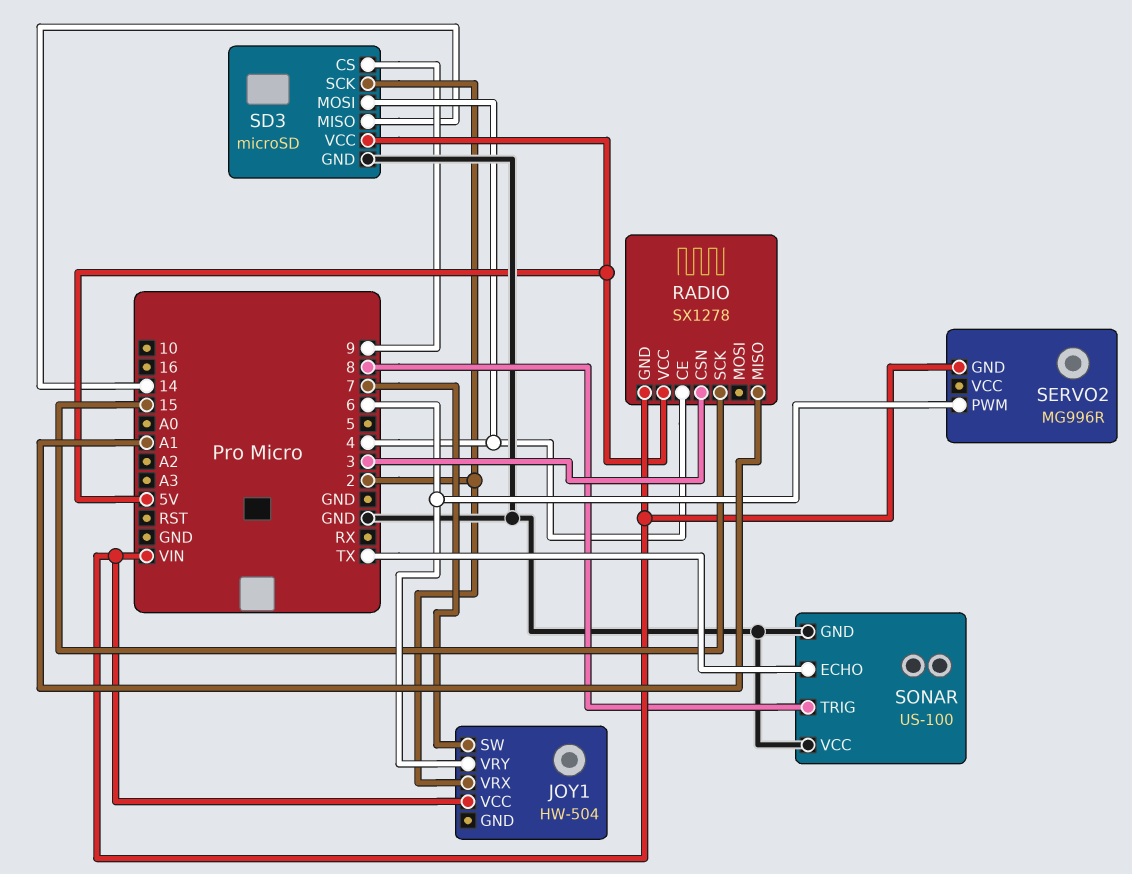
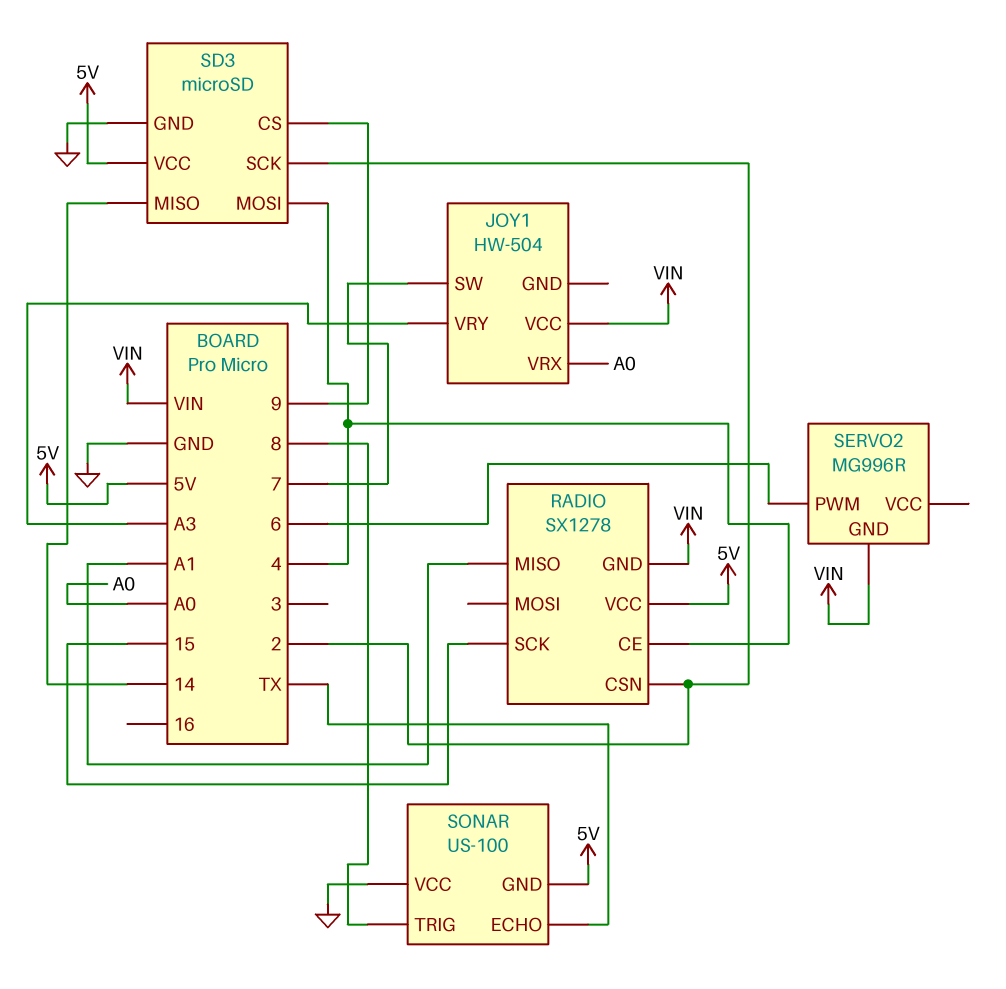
JOY1 pin VRX: 2 -> A0
JOY1 pin VRY: 6 -> A3
RADIO pin CSN: 3 -> 2
SONAR pin GND: GND -> 5V

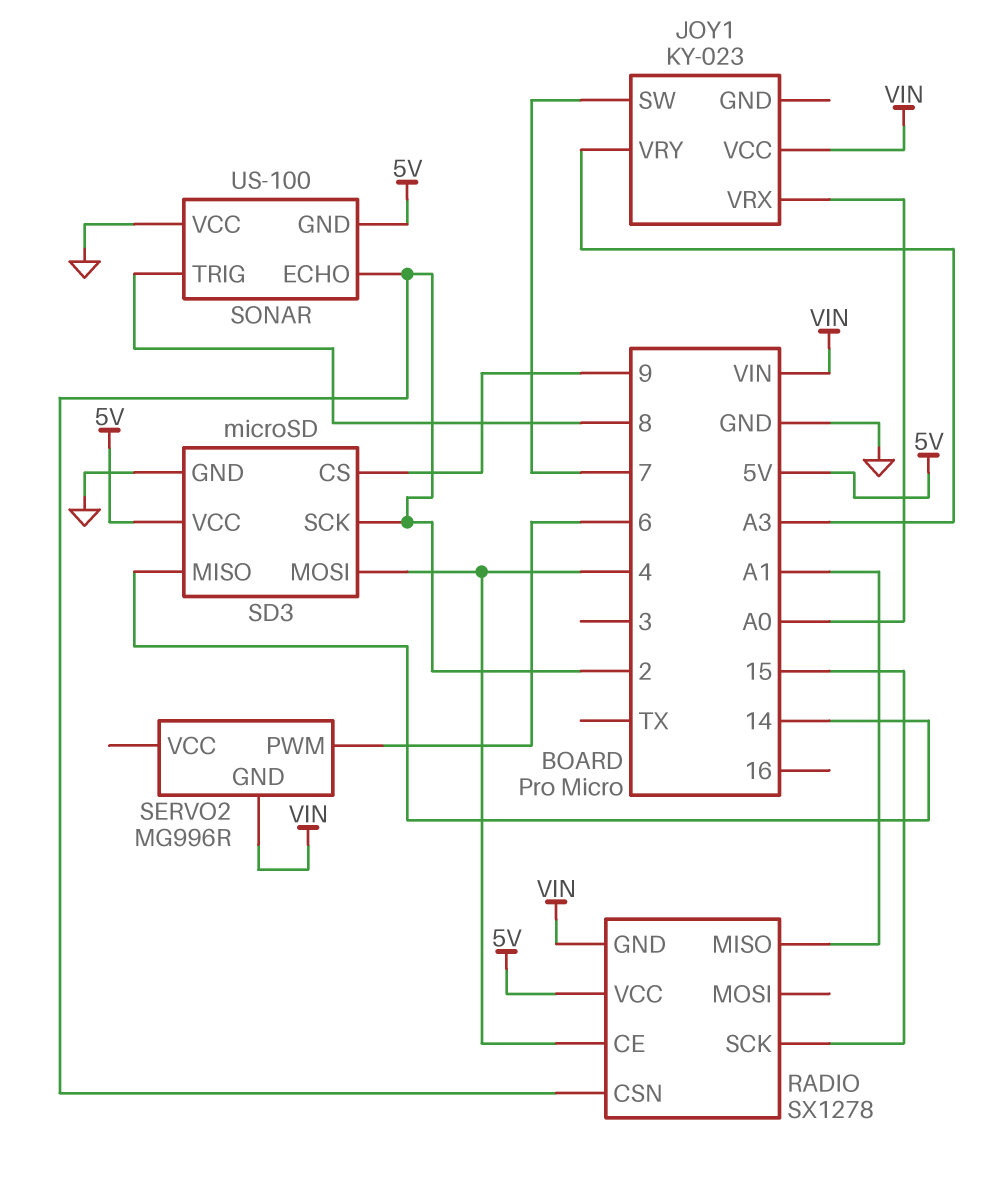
JOY1: HW-504 -> KY-023
SONAR pin ECHO: TX -> 2

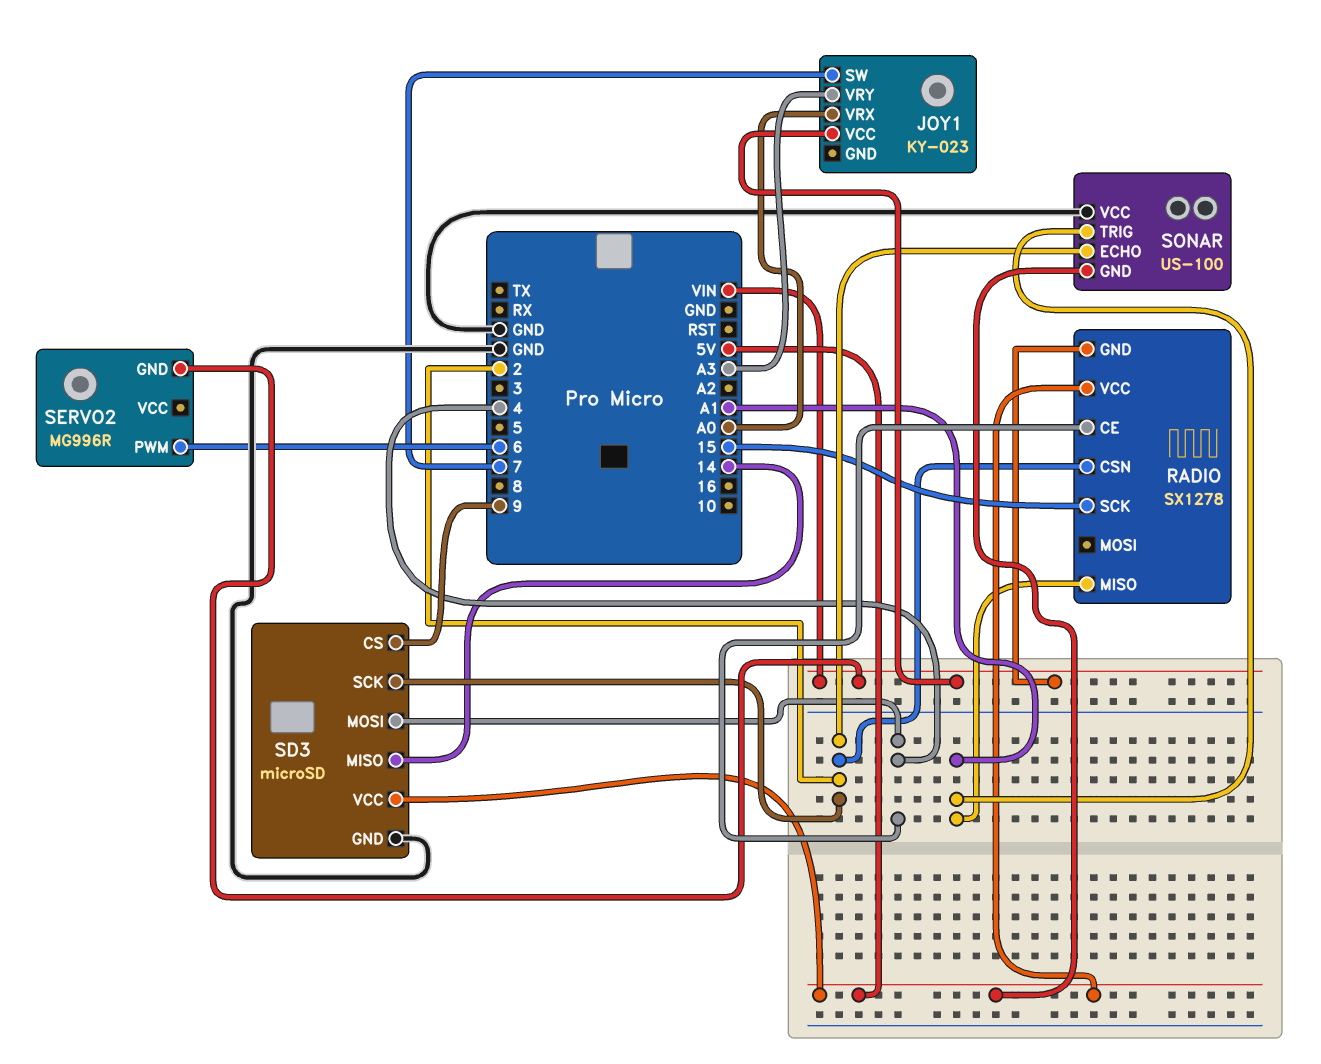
SONAR pin TRIG: 8 -> A1

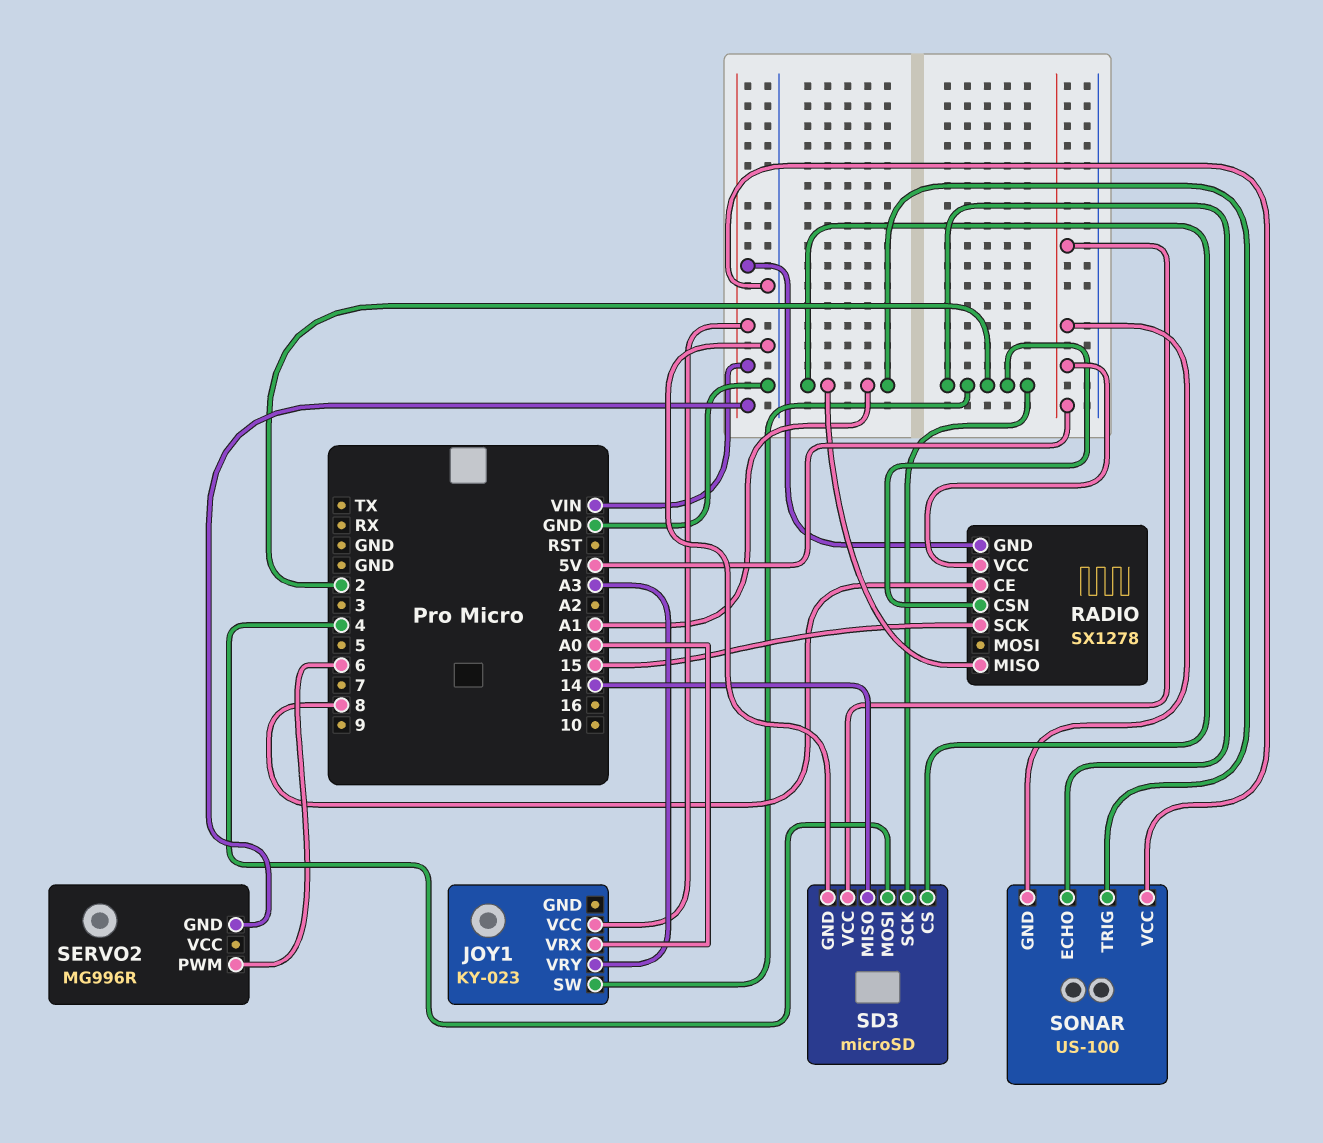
JOY1 pin SW: 7 -> 2
RADIO pin CE: 4 -> 8
SD3 pin CS: 9 -> A1

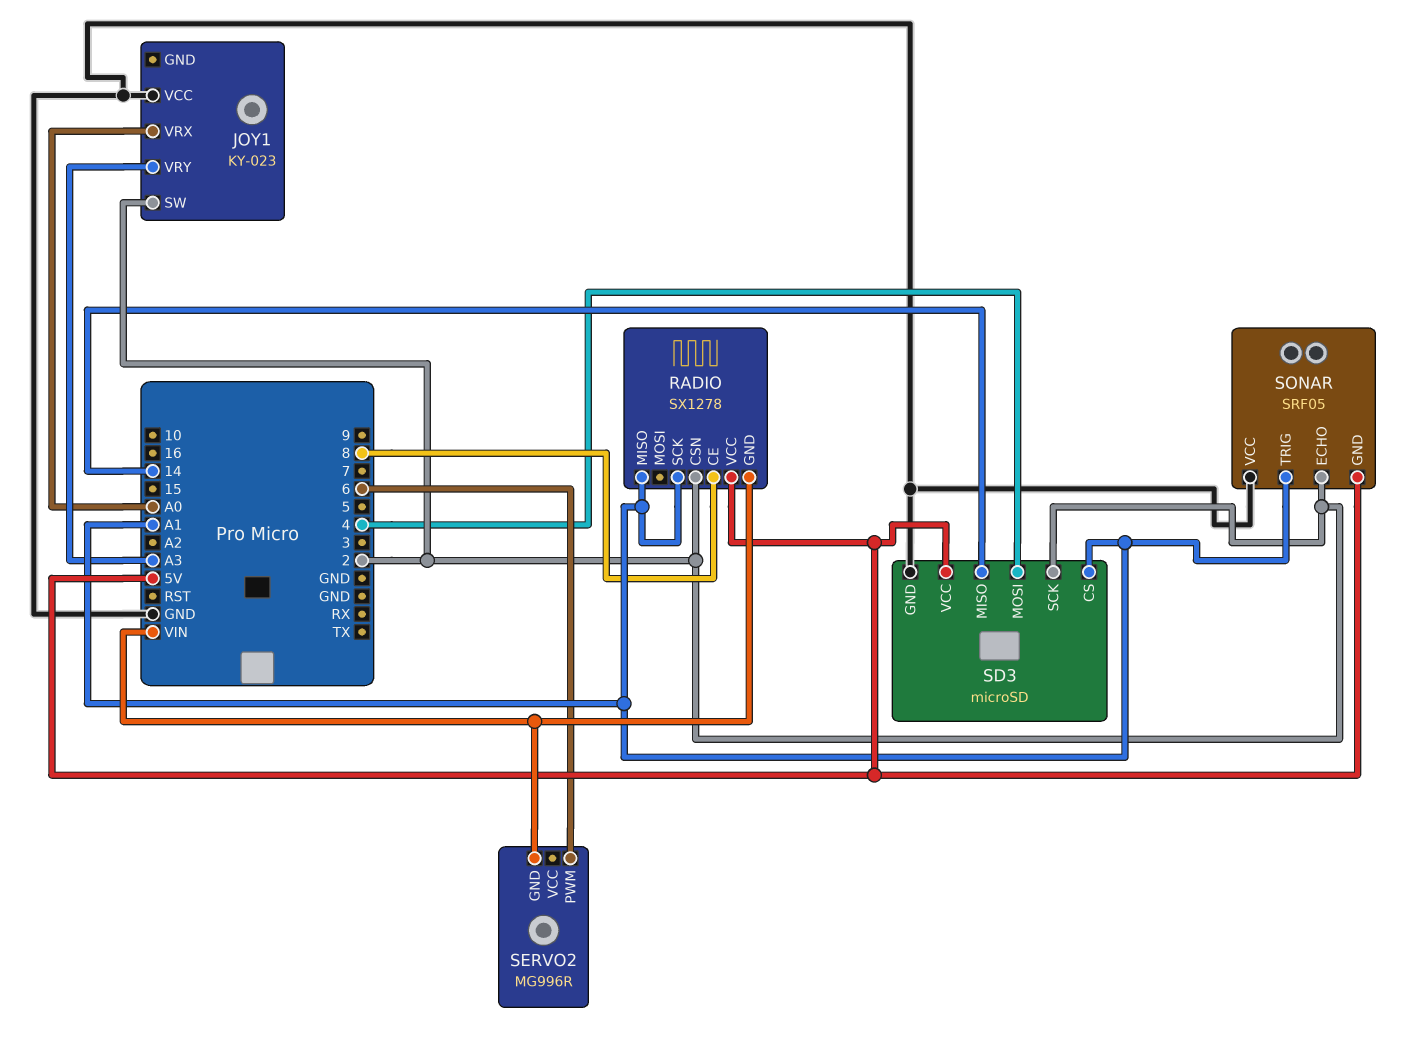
JOY1 pin VCC: VIN -> GND
RADIO pin SCK: 15 -> A1
SONAR: US-100 -> SRF05

